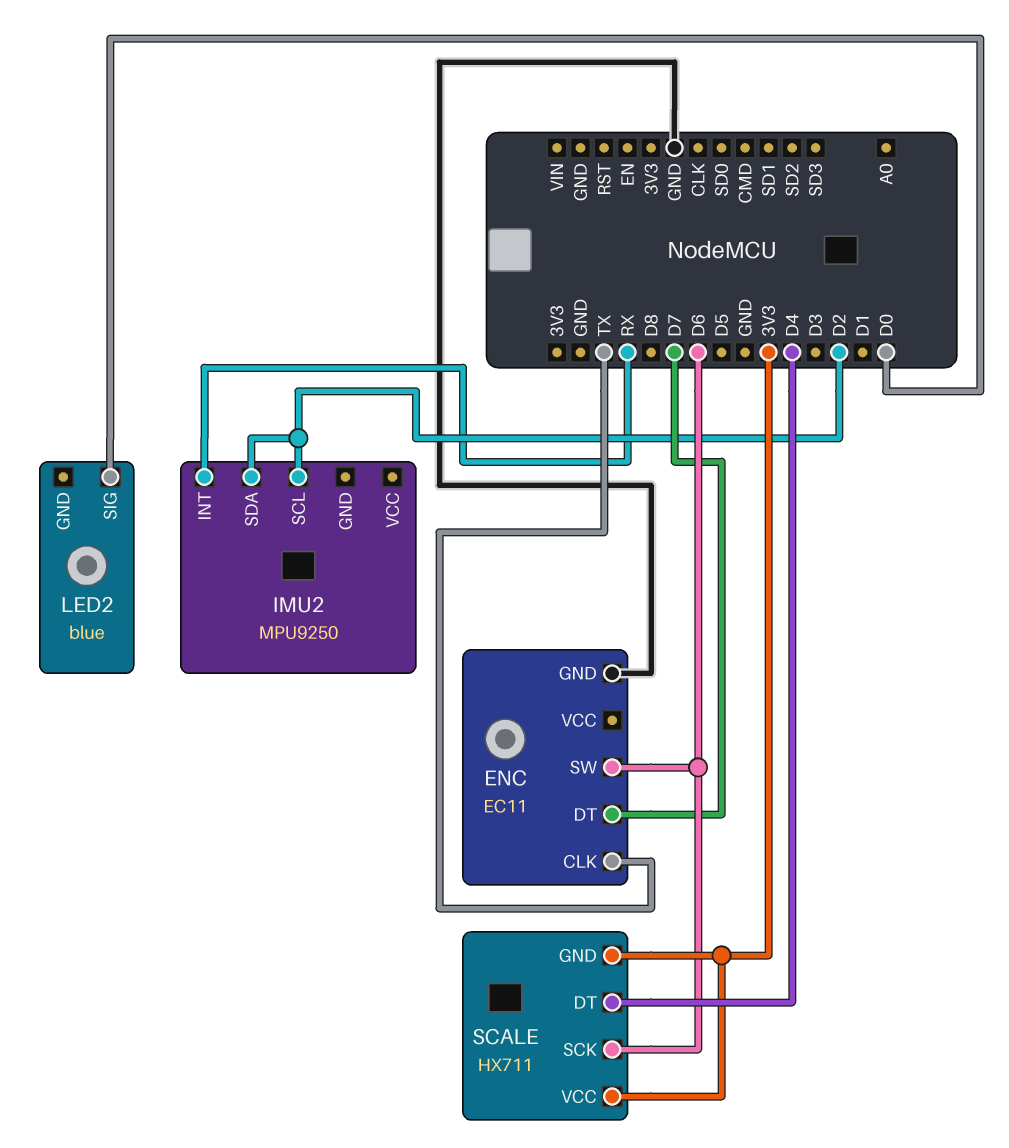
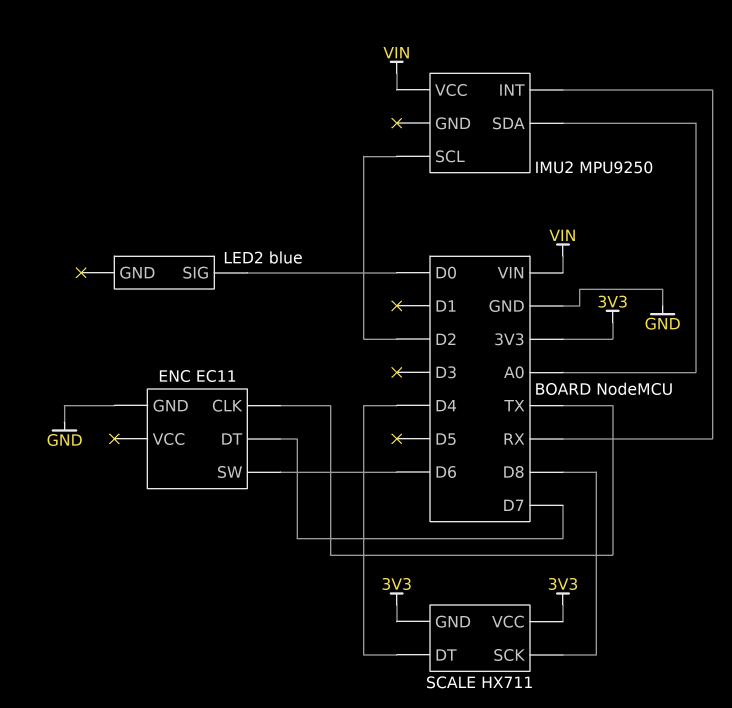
IMU2 pin SDA: D2 -> A0
IMU2 pin VCC: none -> VIN
SCALE pin SCK: D6 -> D8

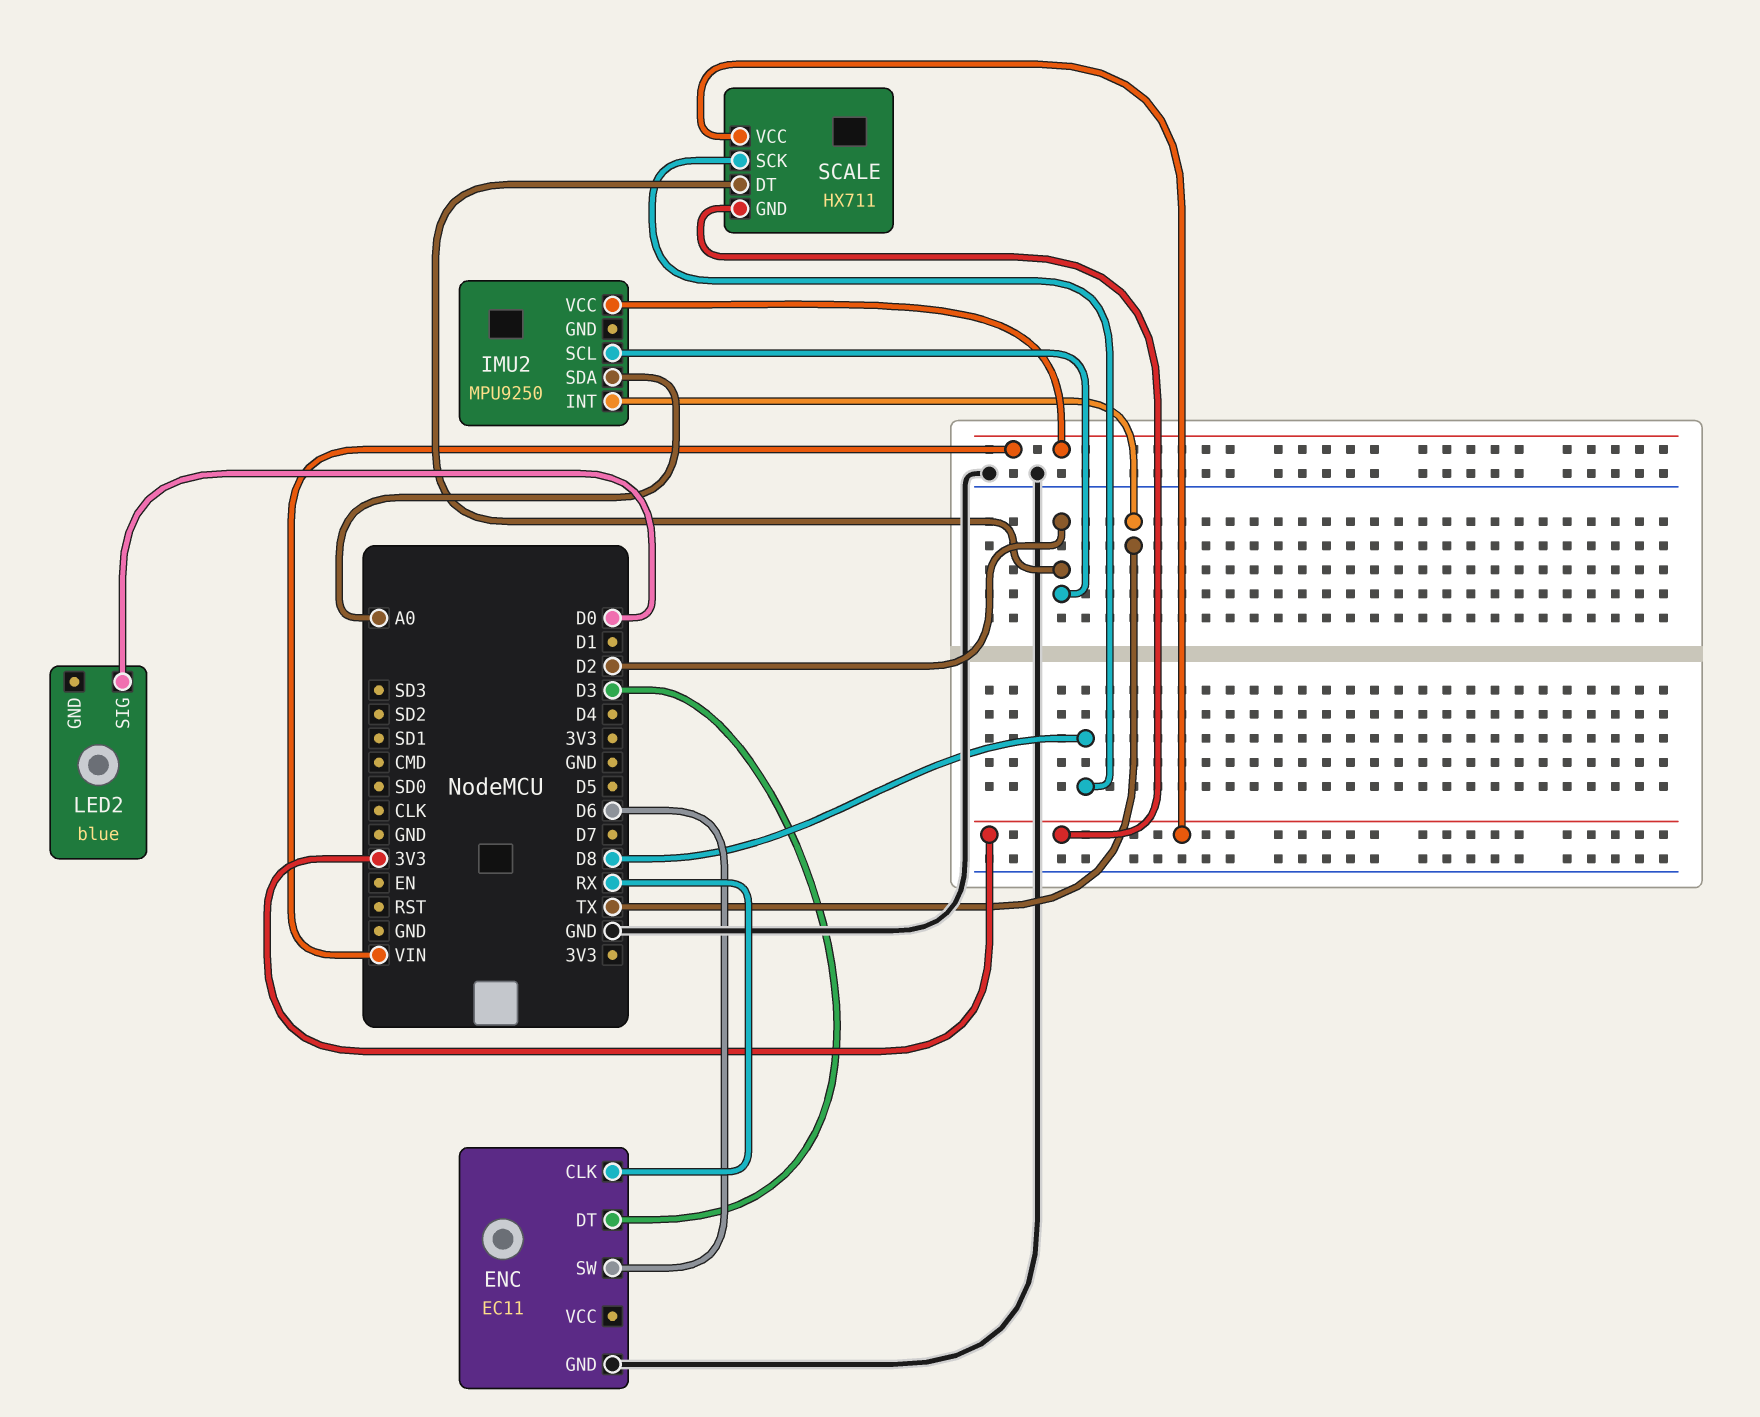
ENC pin CLK: TX -> RX
ENC pin DT: D7 -> D3
IMU2 pin INT: RX -> TX
SCALE pin DT: D4 -> D2

